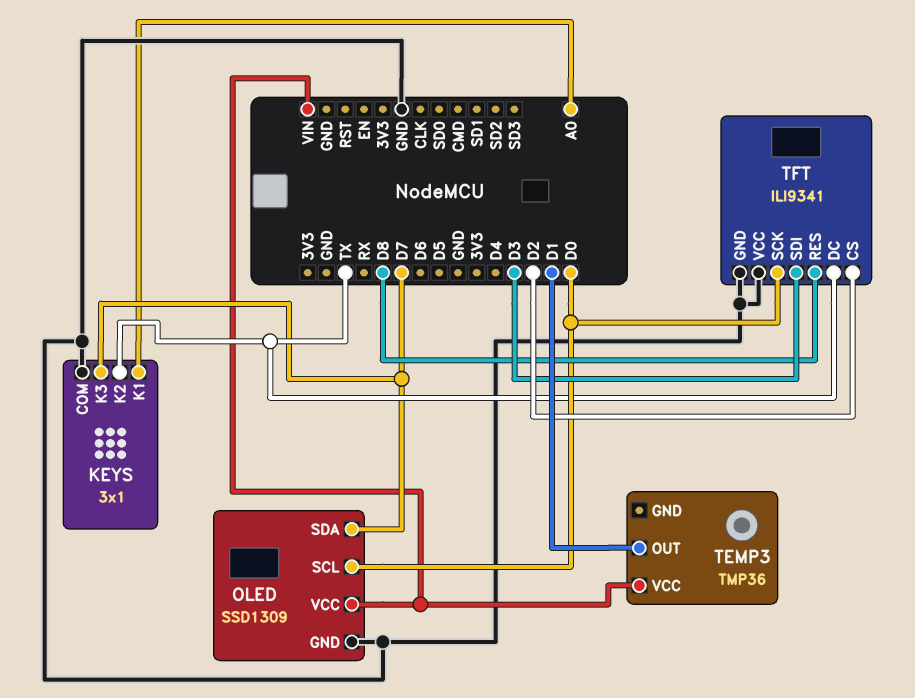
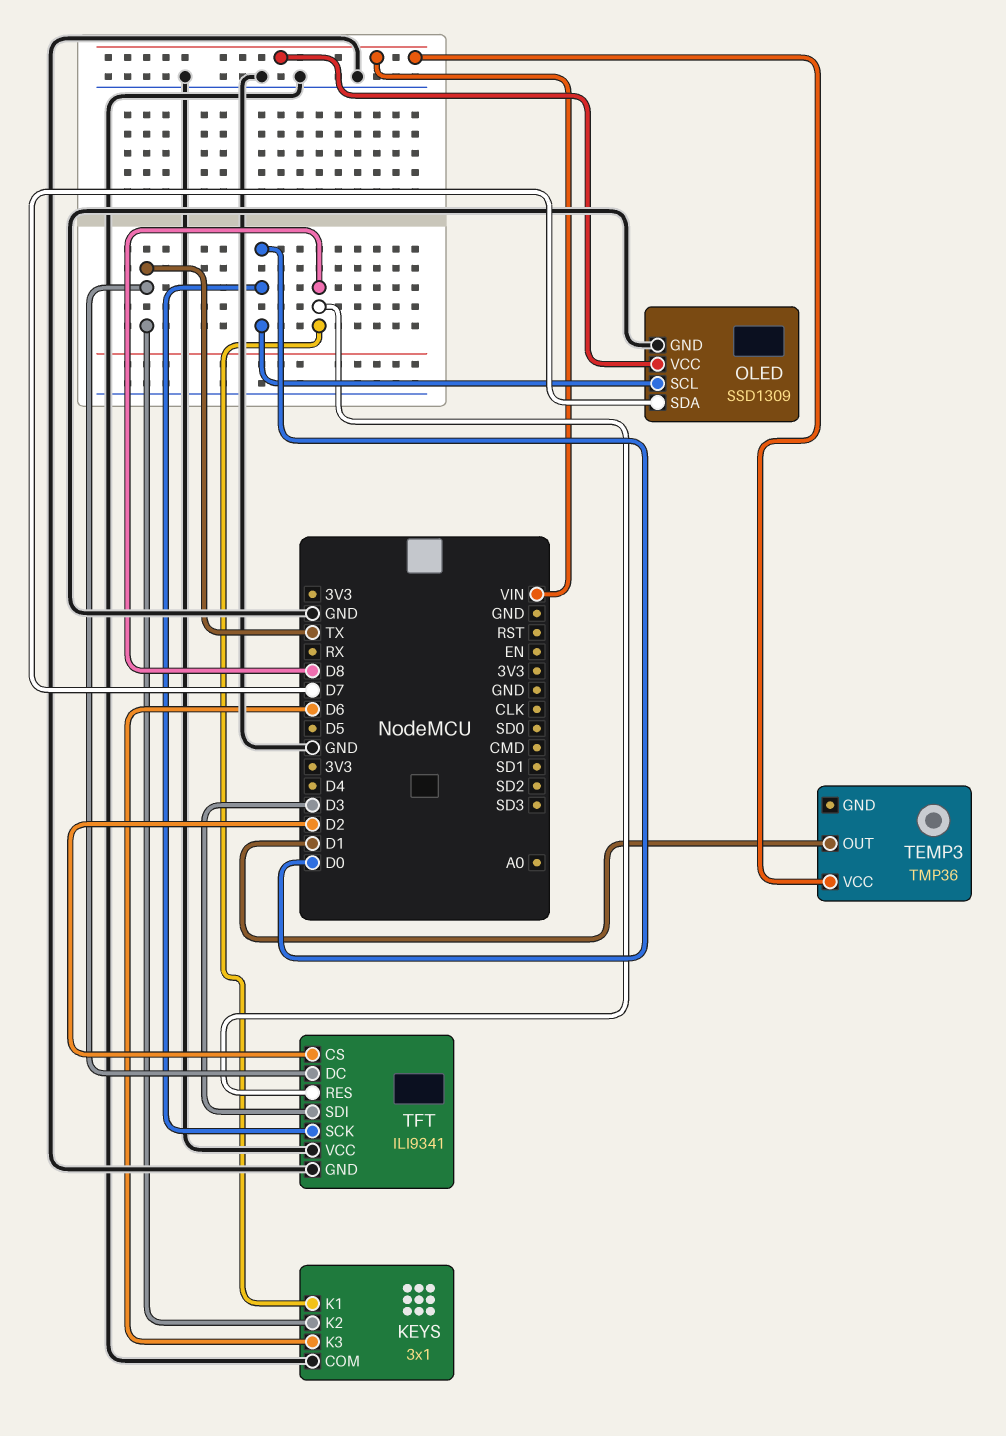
KEYS pin K1: A0 -> D8
KEYS pin K3: D7 -> D6

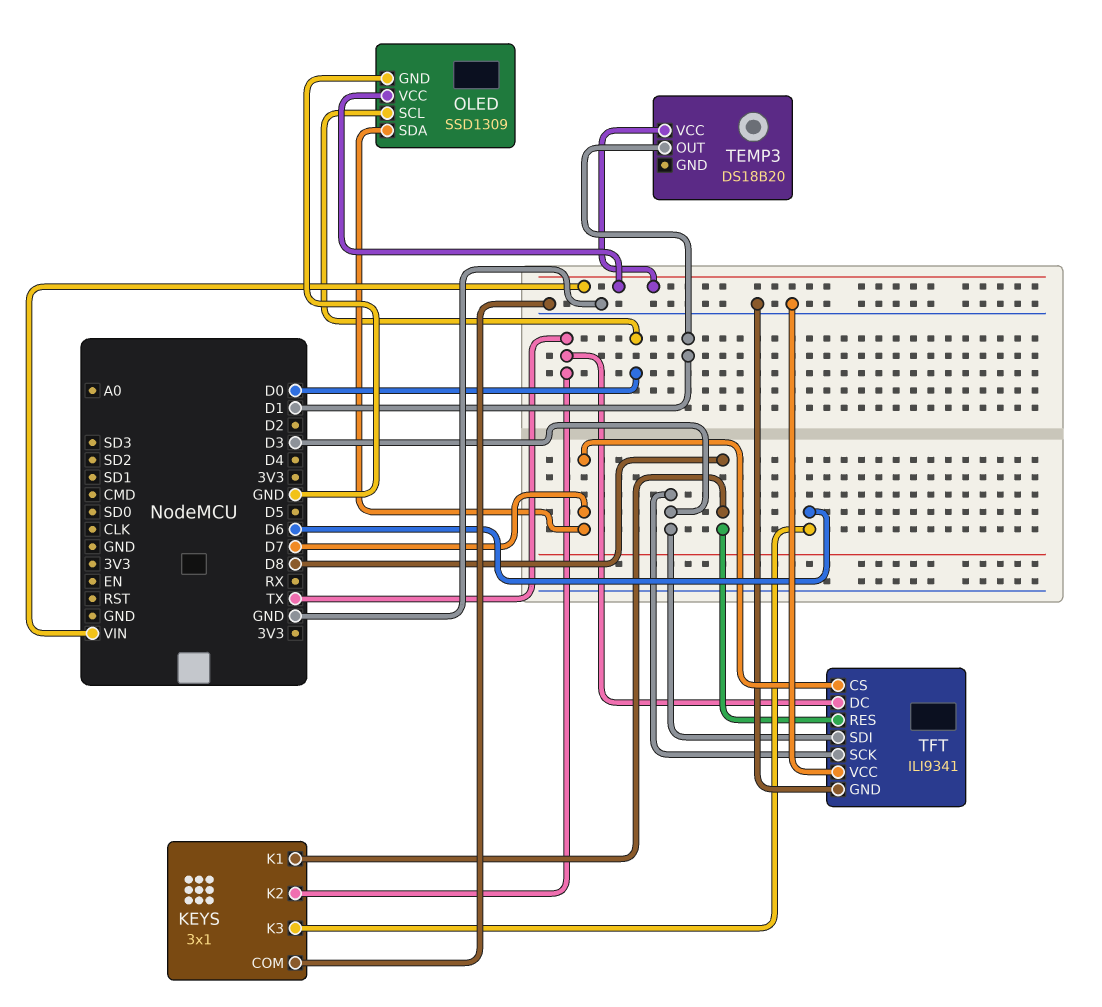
TEMP3: TMP36 -> DS18B20
TFT pin CS: D2 -> D7
TFT pin SCK: D0 -> D3

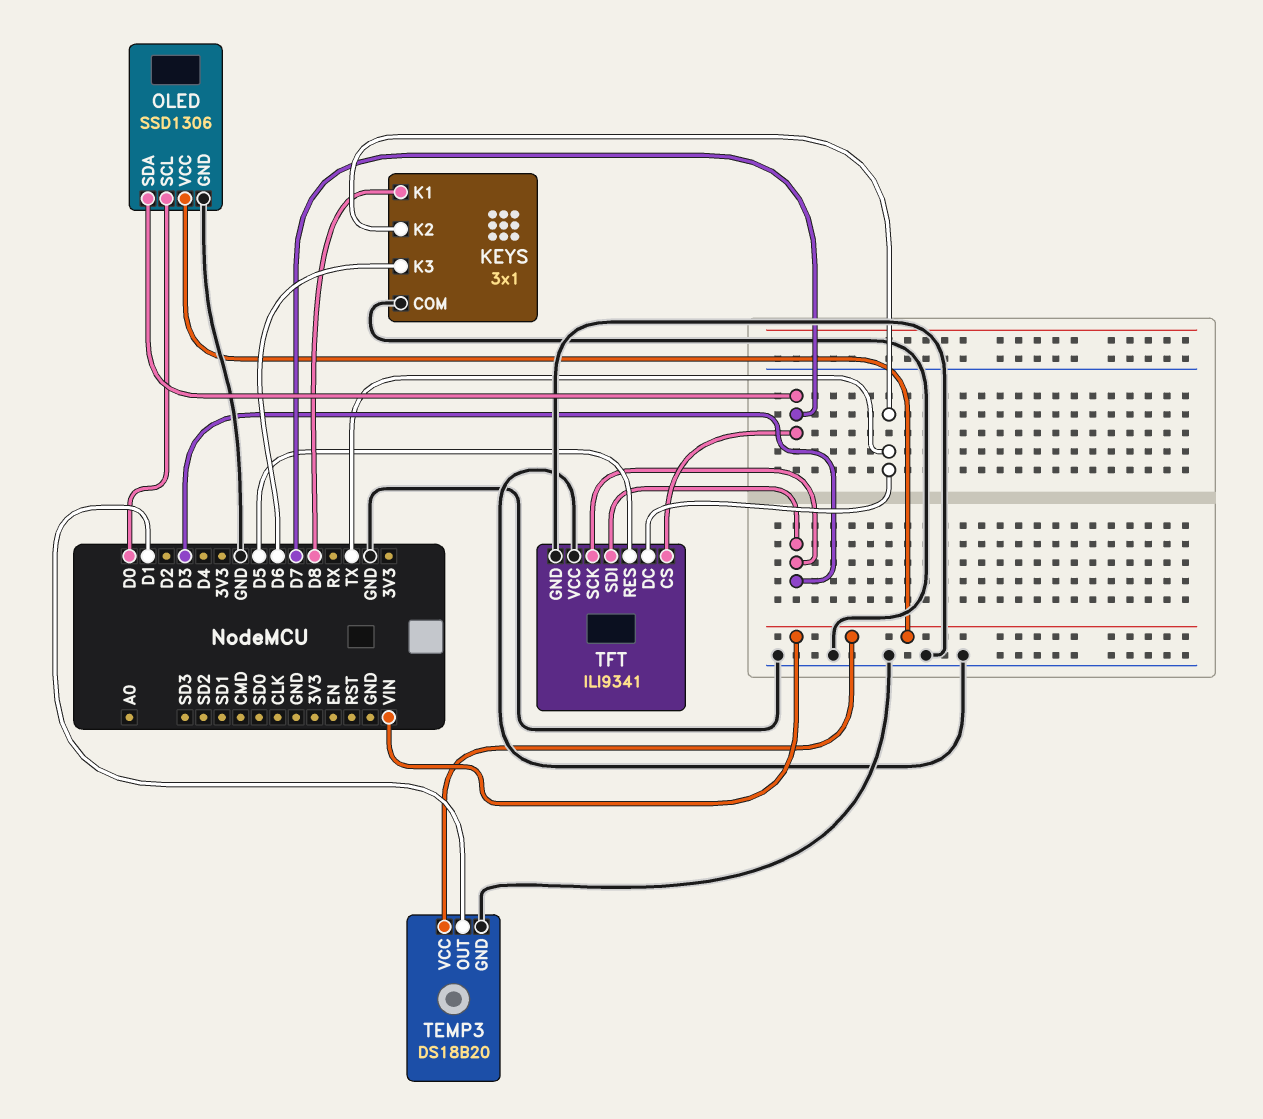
OLED: SSD1309 -> SSD1306
TEMP3 pin GND: none -> GND
TFT pin RES: D8 -> D5

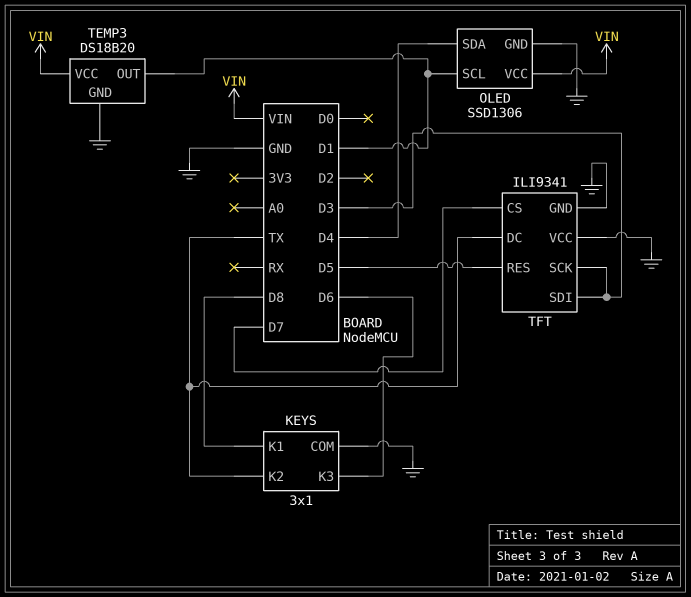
OLED pin SCL: D0 -> D1
OLED pin SDA: D7 -> D4

